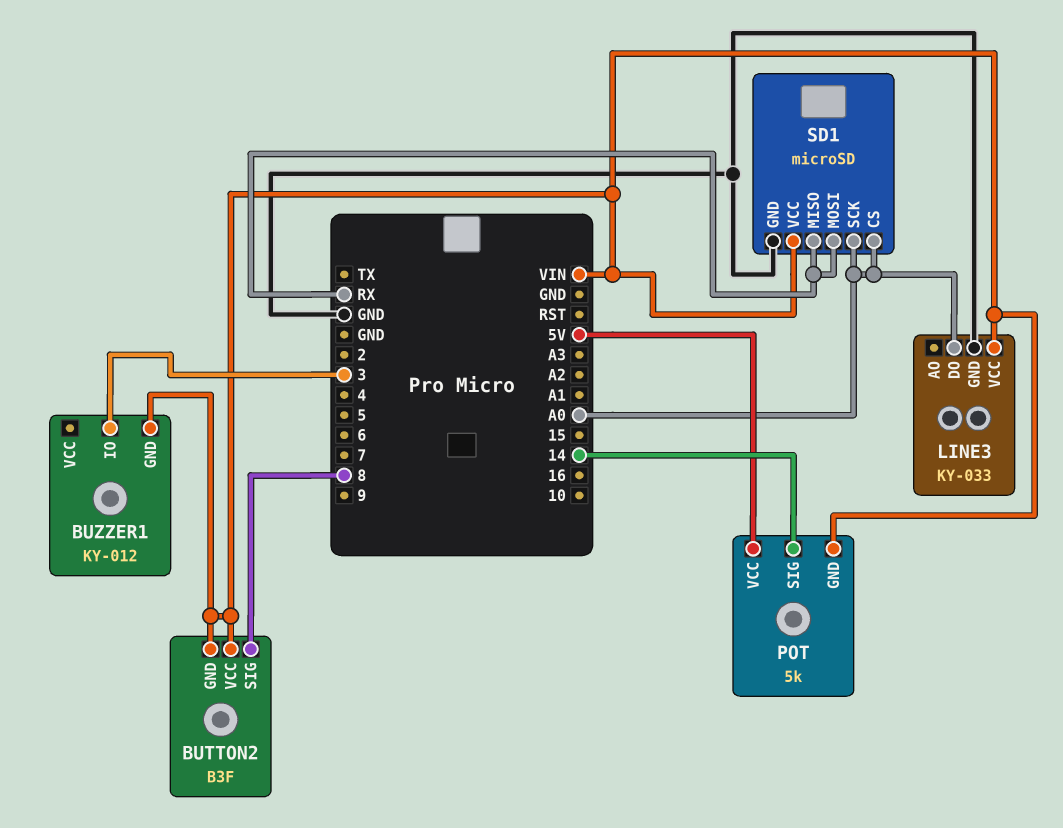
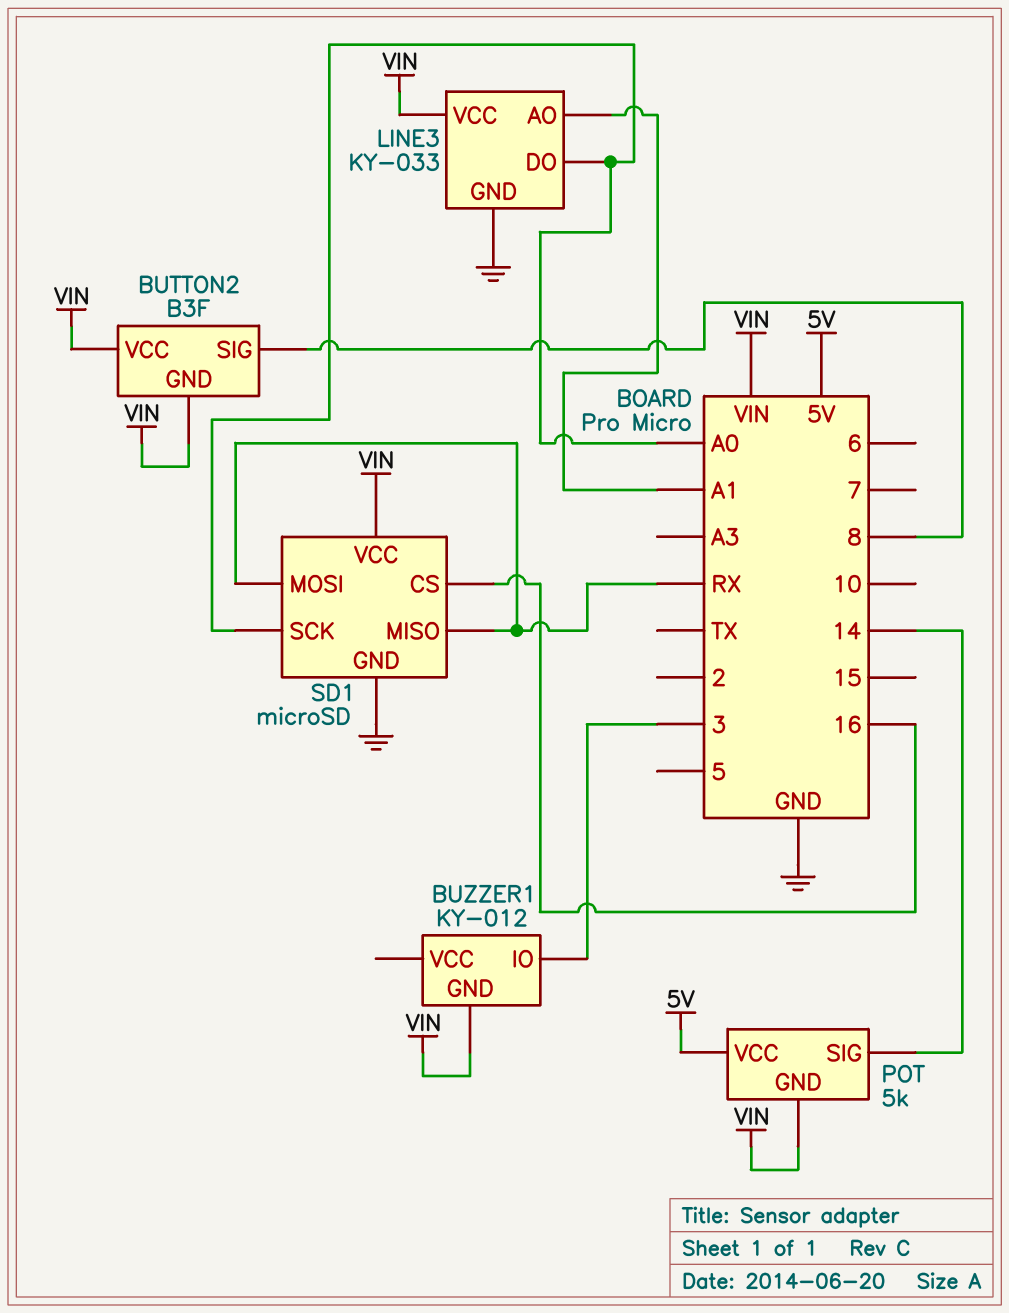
LINE3 pin AO: none -> A1
SD1 pin CS: A0 -> 16

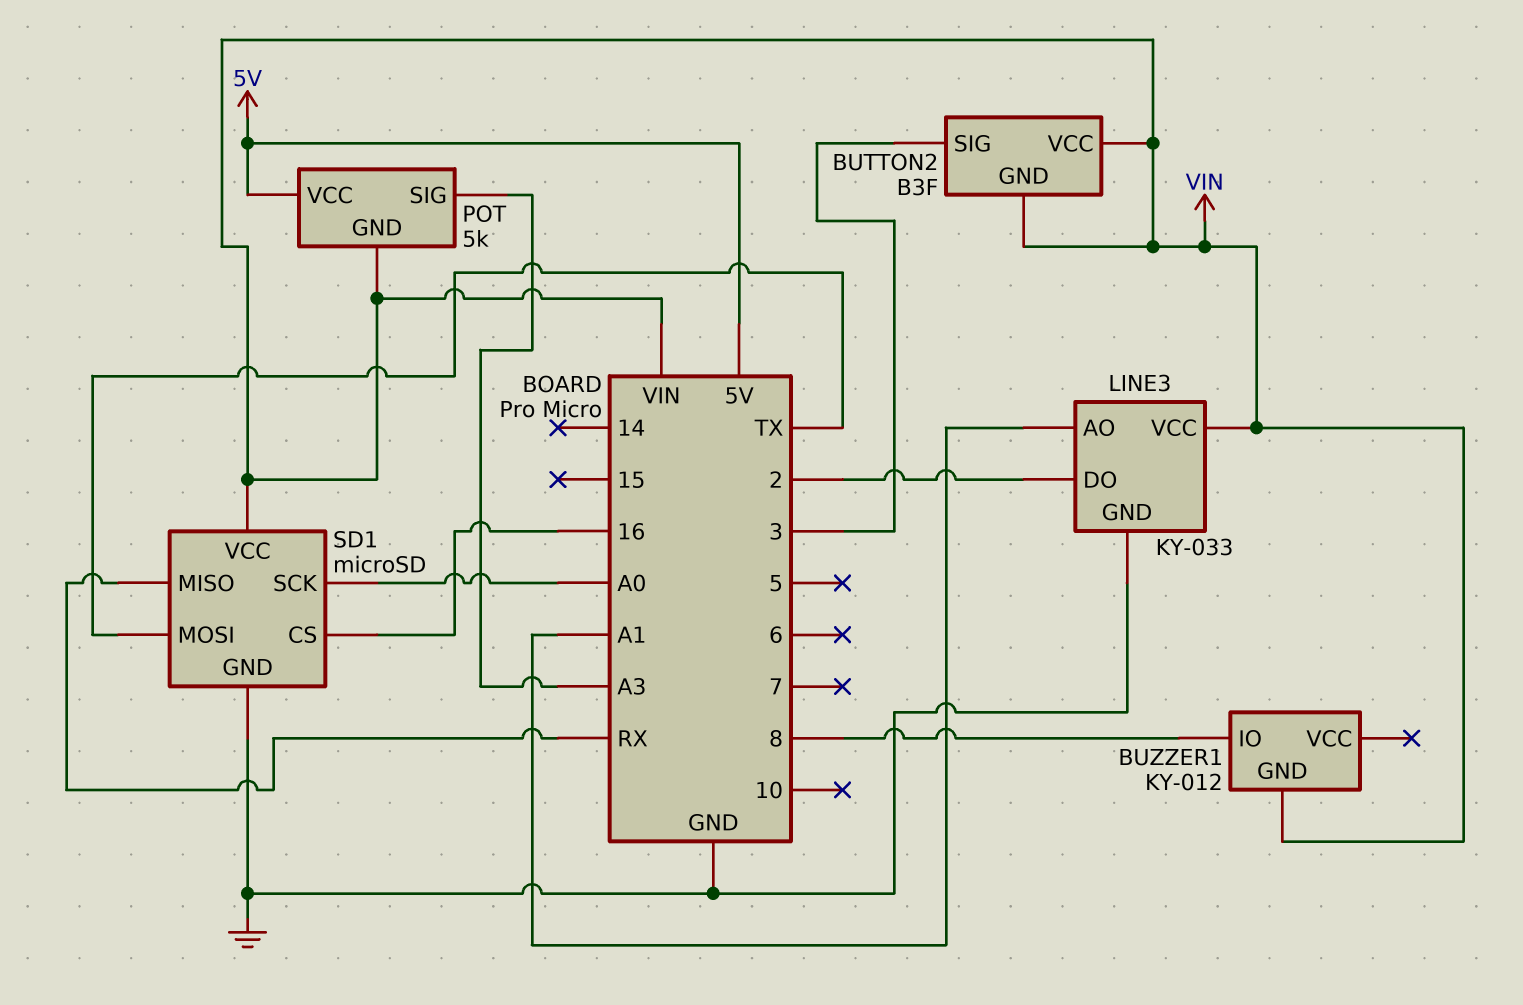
BUTTON2 pin SIG: 8 -> 3
BUZZER1 pin IO: 3 -> 8
LINE3 pin DO: A0 -> 2
POT pin SIG: 14 -> A3
SD1 pin MOSI: RX -> TX

